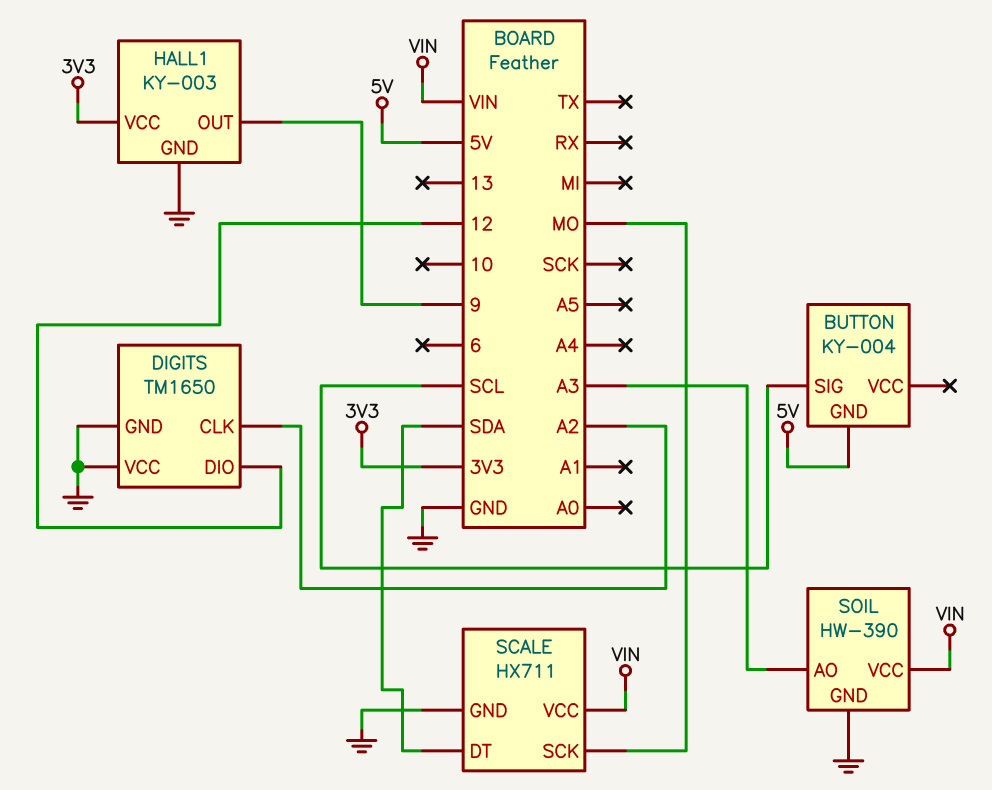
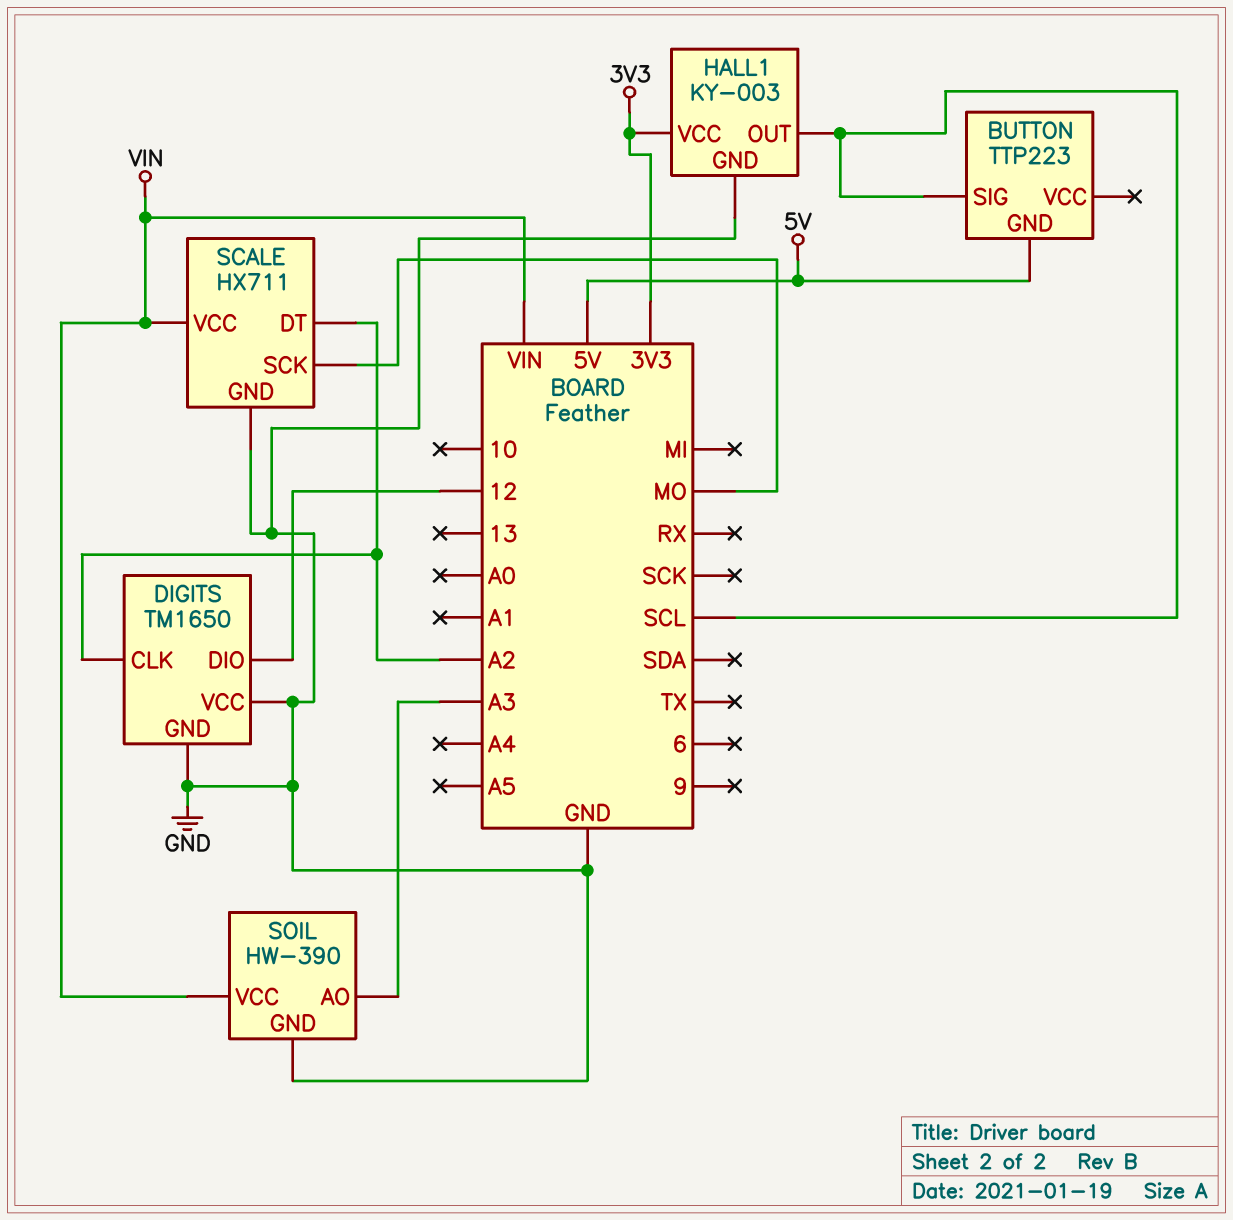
BUTTON: KY-004 -> TTP223
HALL1 pin OUT: 9 -> SCL
SCALE pin DT: SDA -> A2

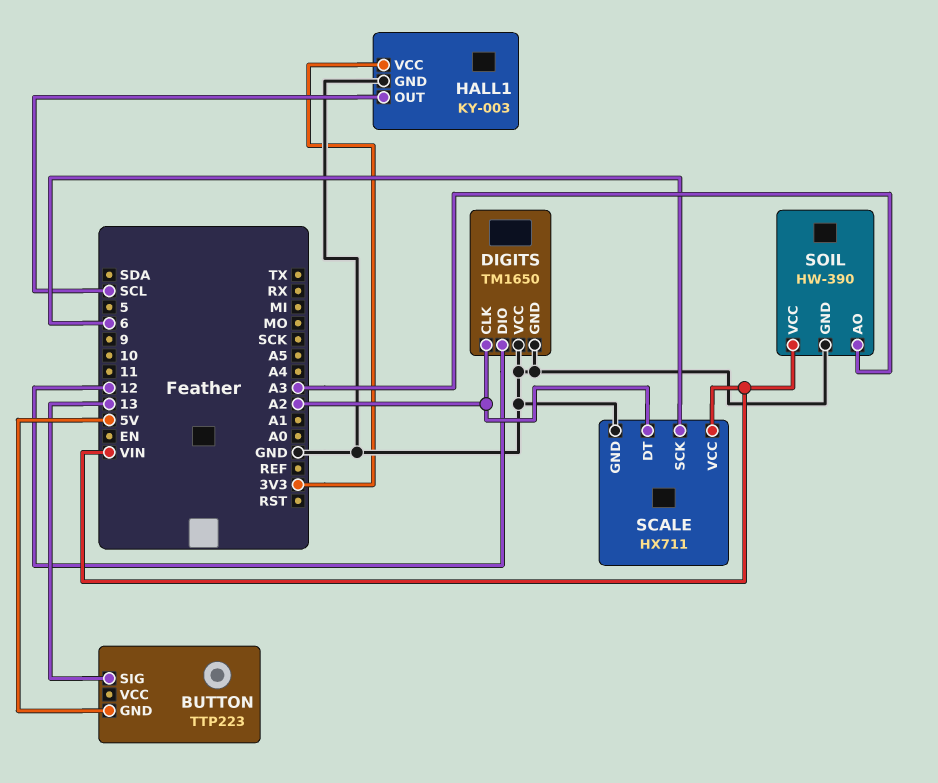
BUTTON pin SIG: SCL -> 13
SCALE pin SCK: MO -> 6

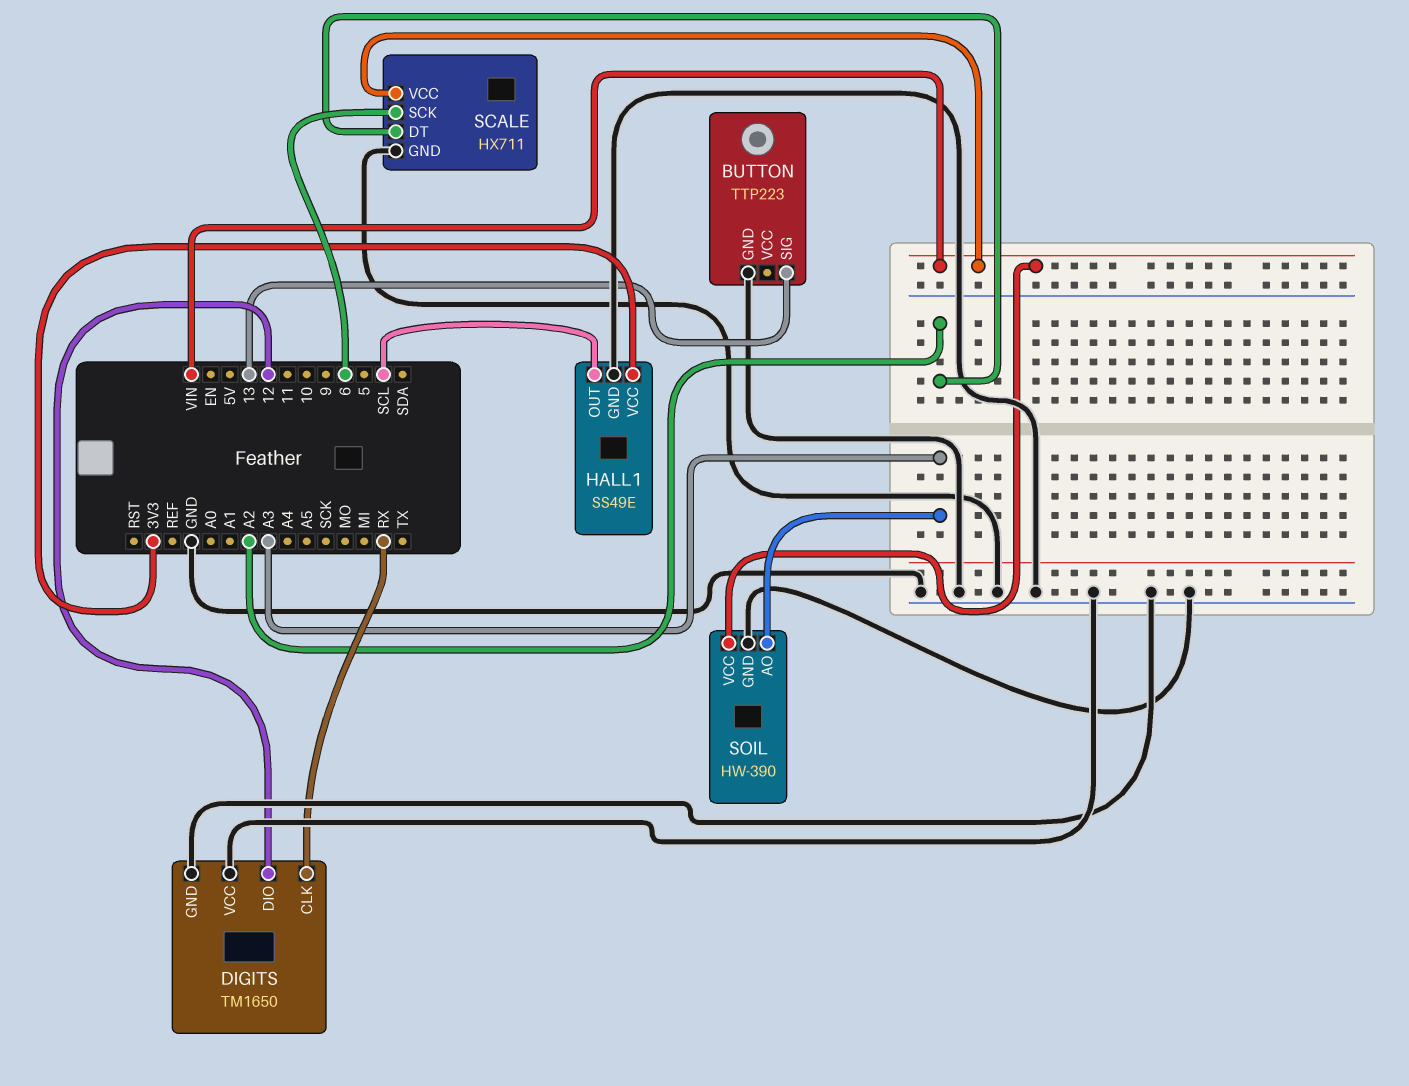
BUTTON pin GND: 5V -> GND
DIGITS pin CLK: A2 -> RX
HALL1: KY-003 -> SS49E

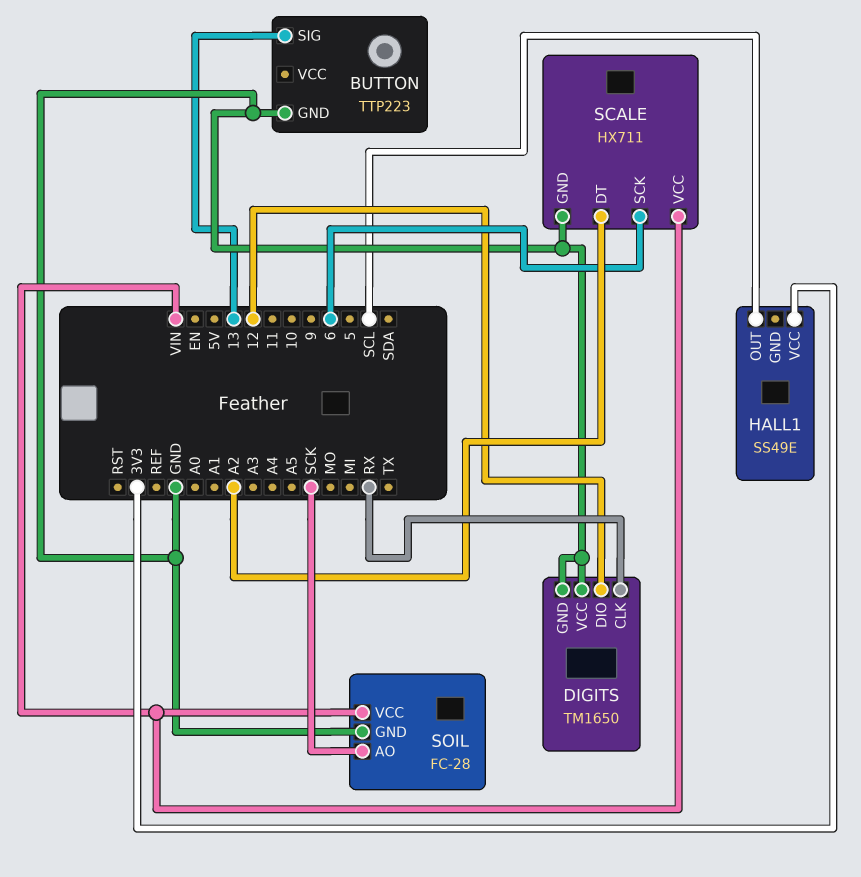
HALL1 pin GND: GND -> none
SOIL: HW-390 -> FC-28
SOIL pin AO: A3 -> SCK

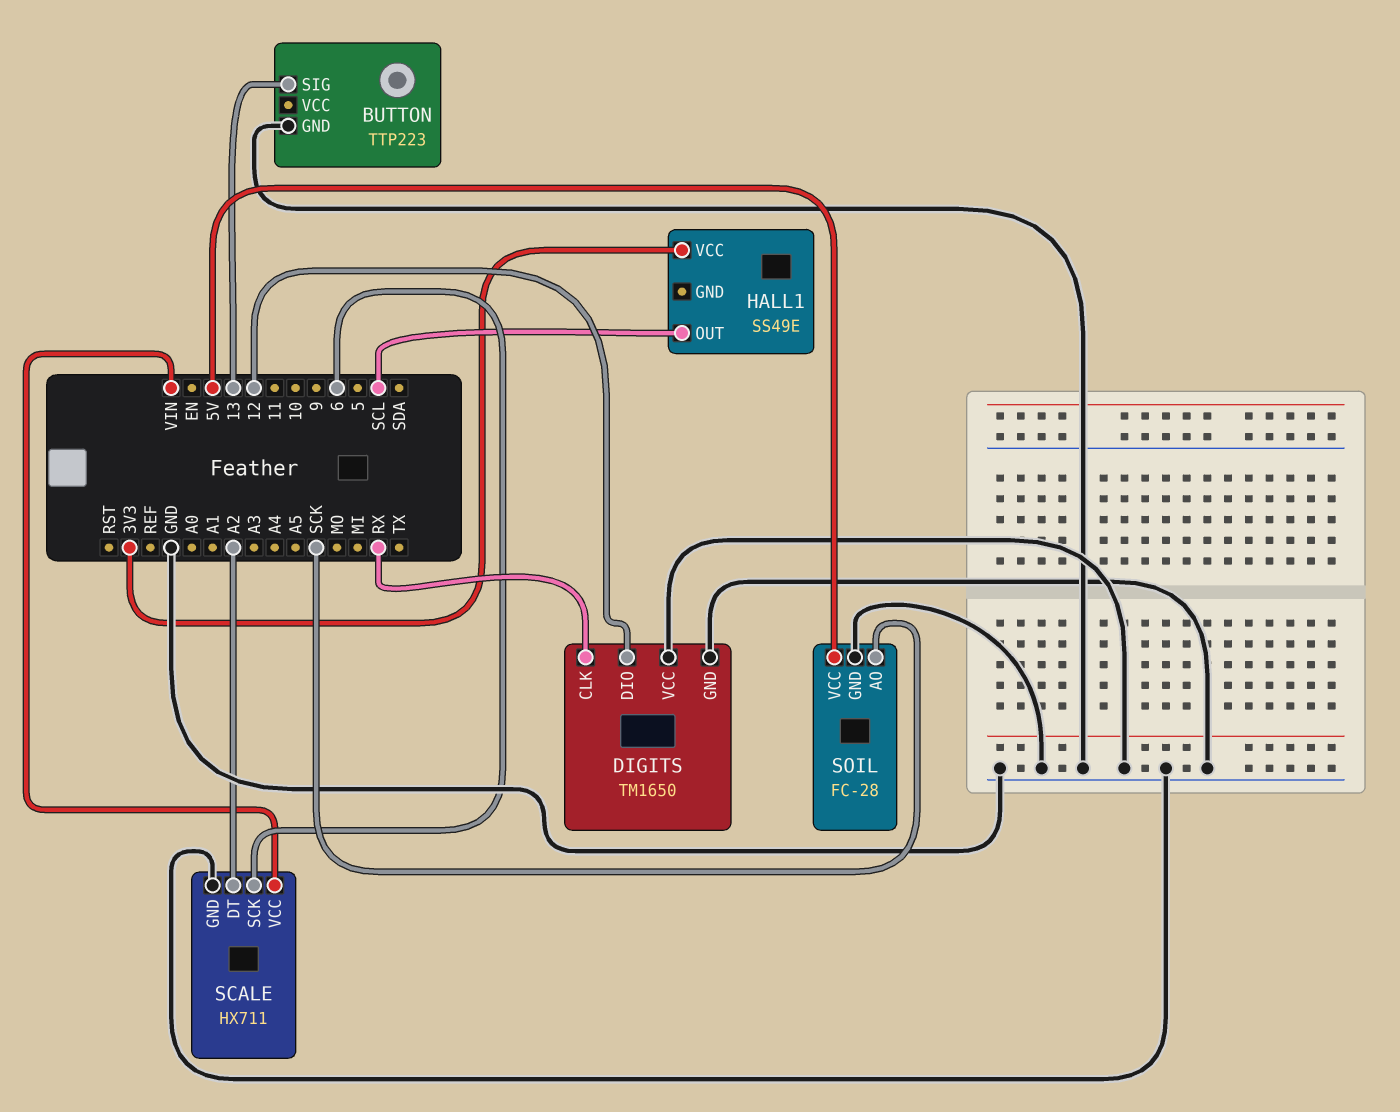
SOIL pin VCC: VIN -> 5V

